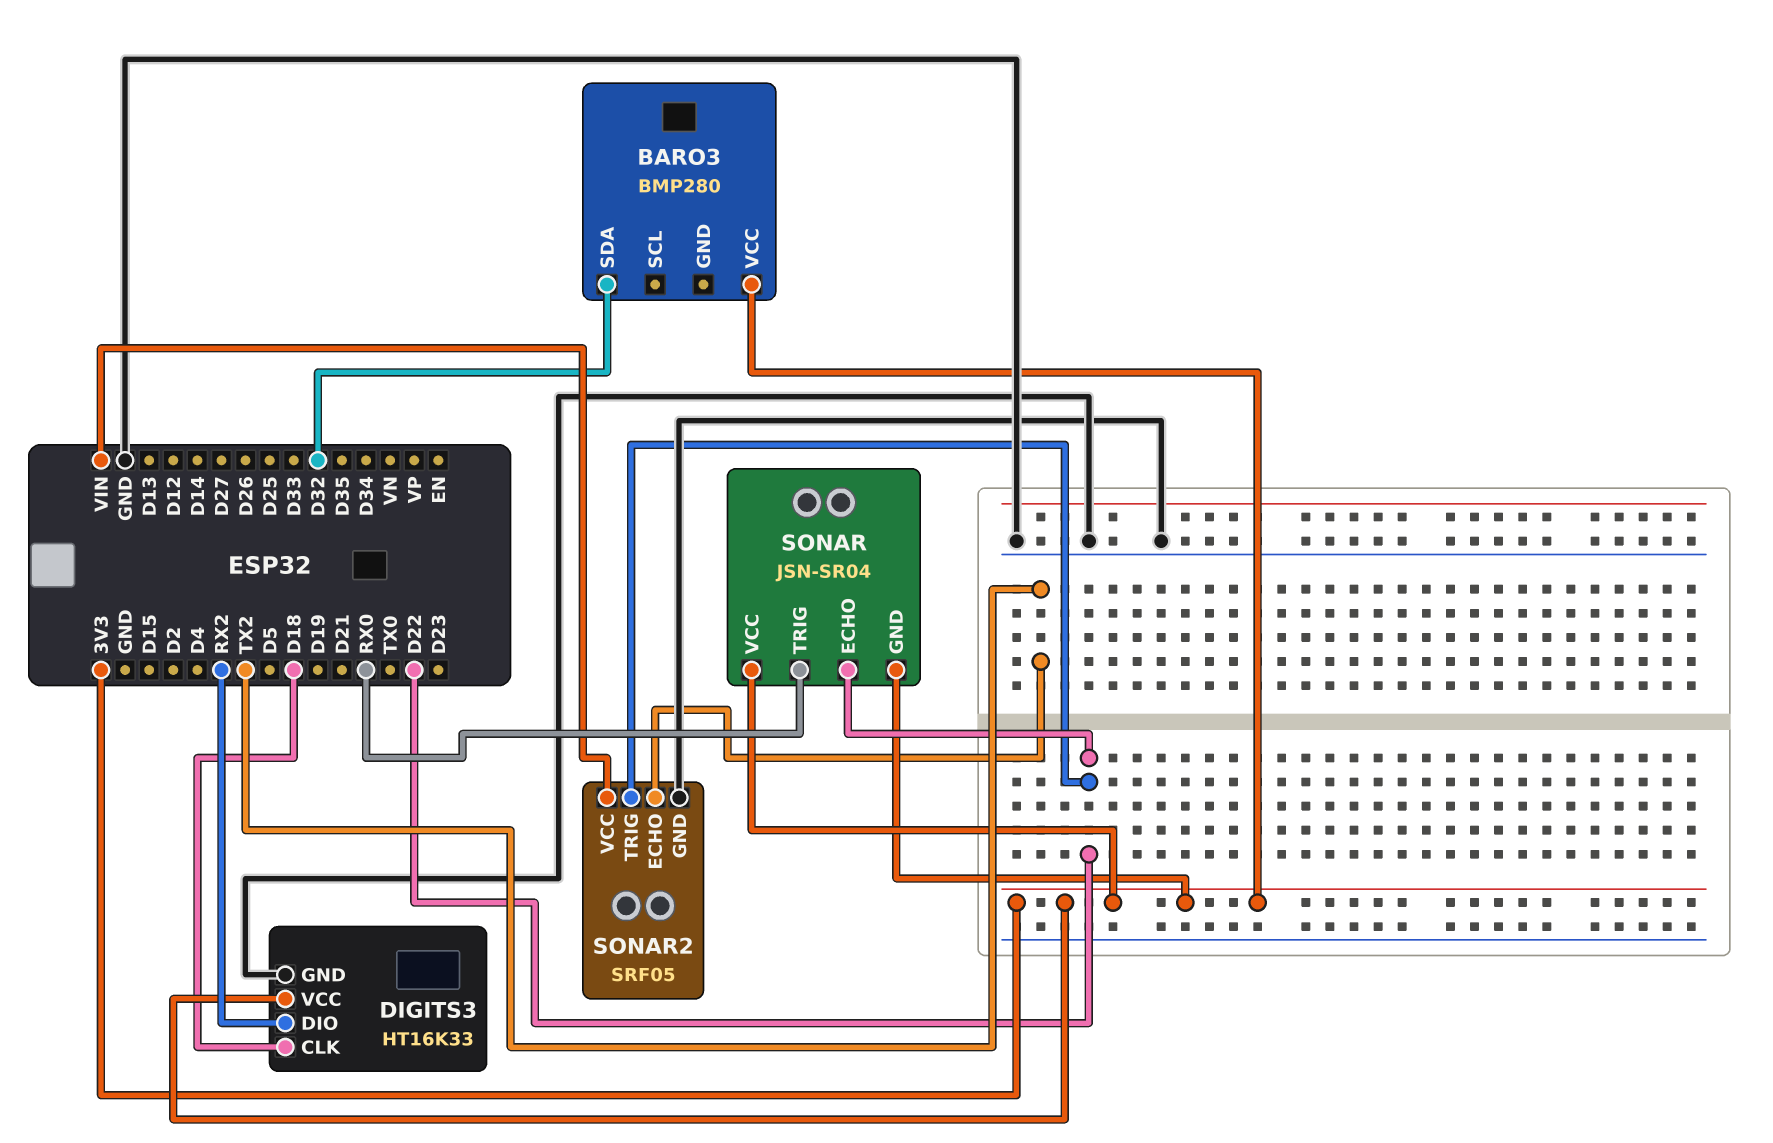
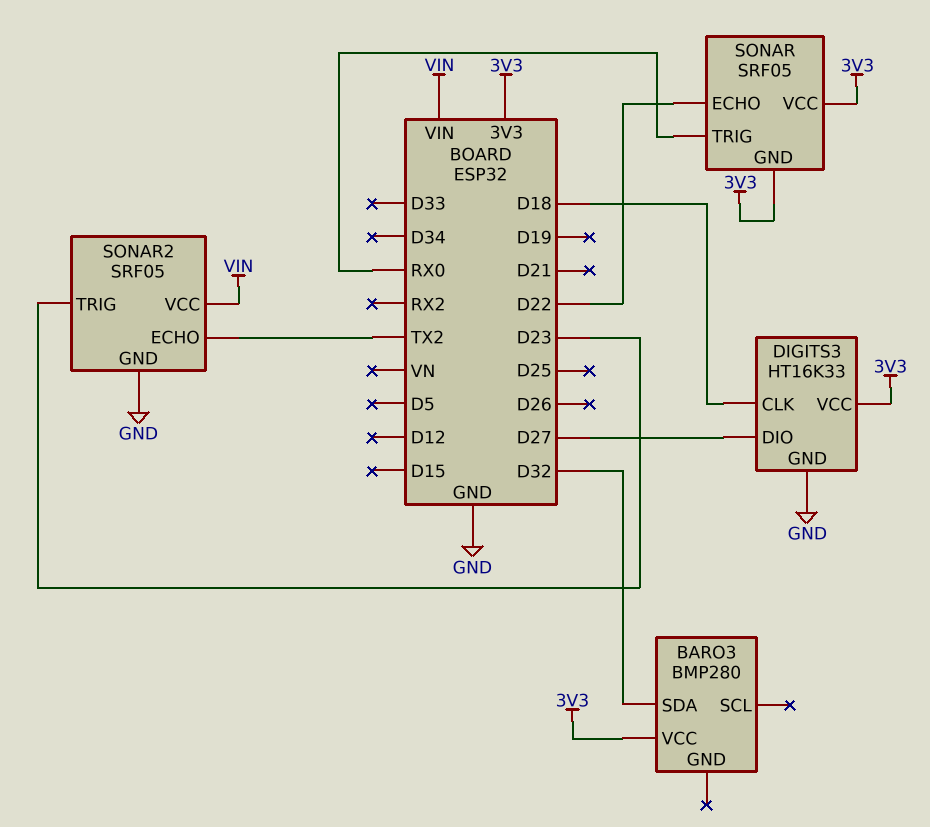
DIGITS3 pin DIO: RX2 -> D27
SONAR: JSN-SR04 -> SRF05
SONAR2 pin TRIG: D22 -> D23

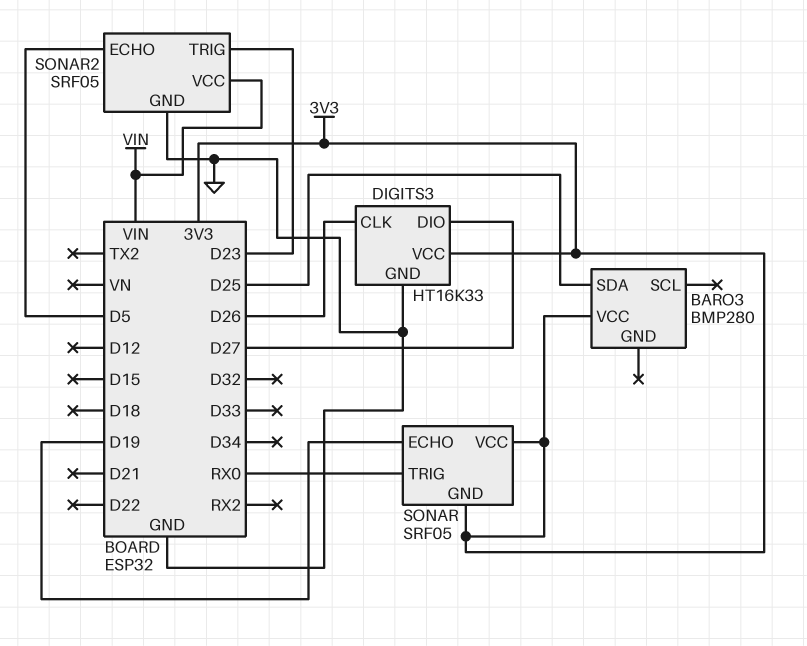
BARO3 pin SDA: D32 -> D25
DIGITS3 pin CLK: D18 -> D26
SONAR pin ECHO: D22 -> D19
SONAR2 pin ECHO: TX2 -> D5

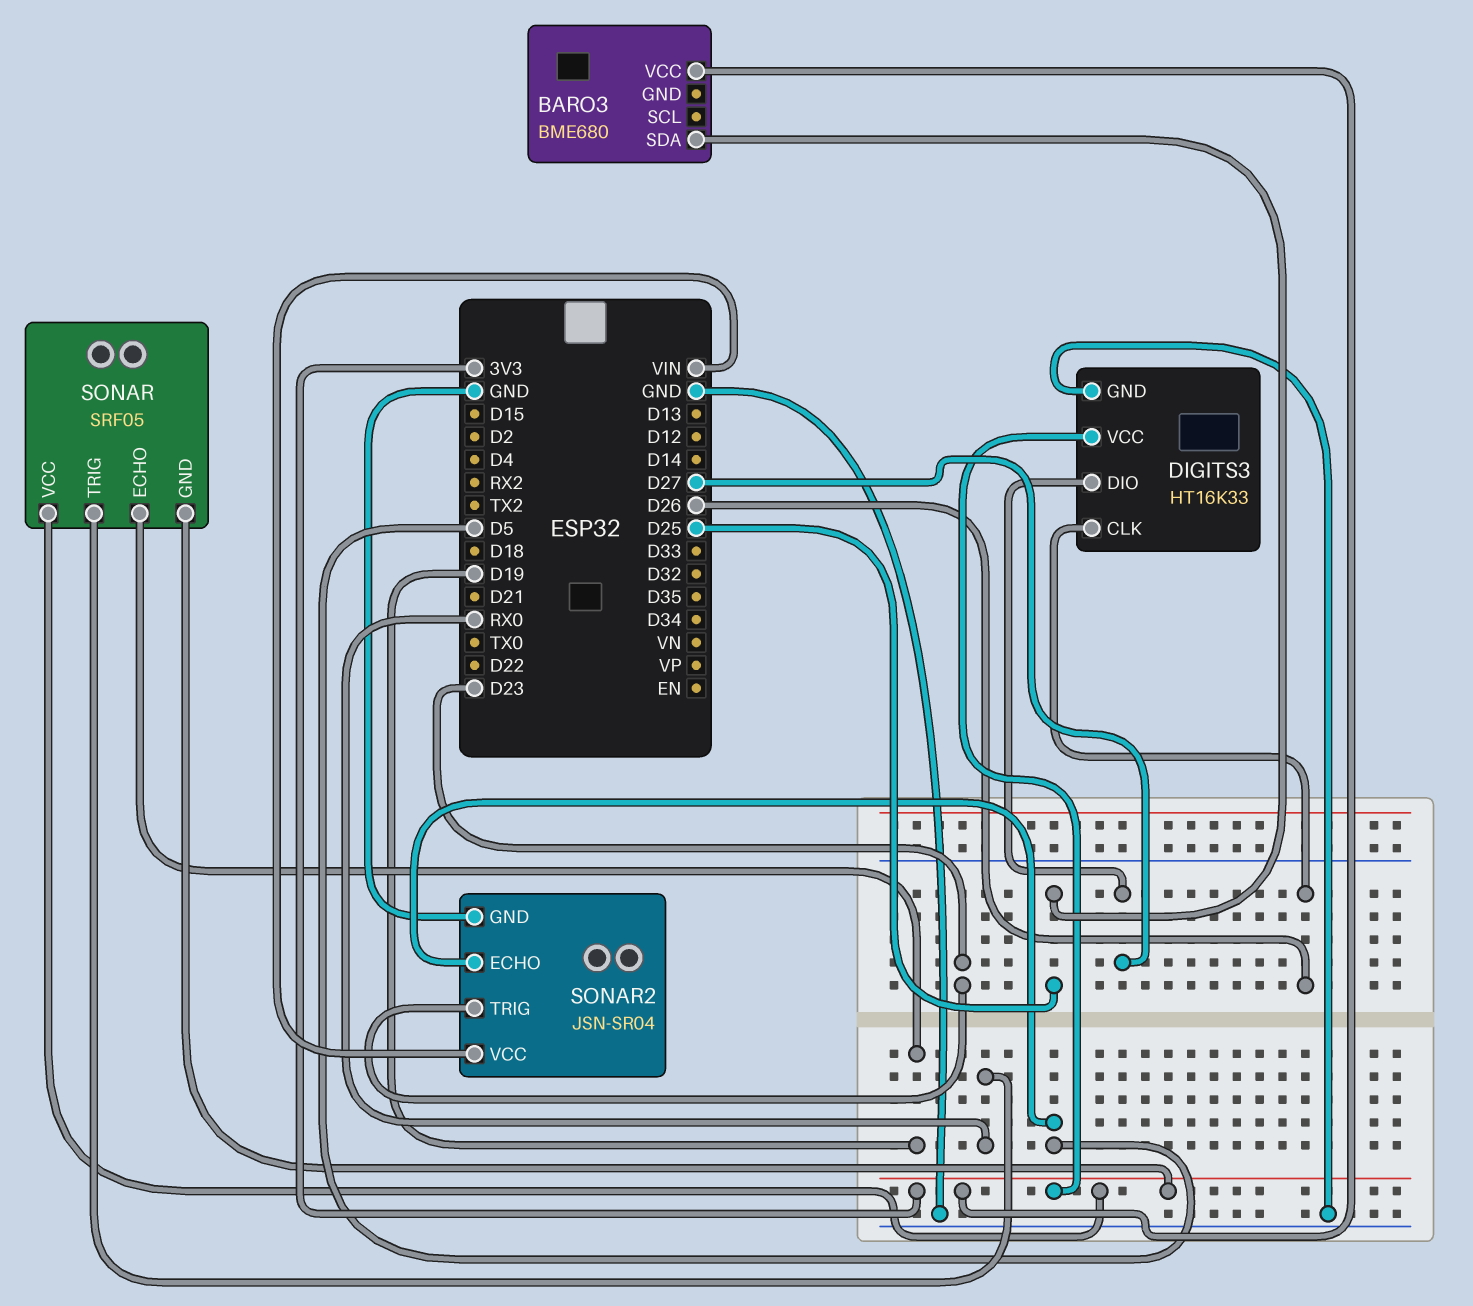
BARO3: BMP280 -> BME680
SONAR2: SRF05 -> JSN-SR04

